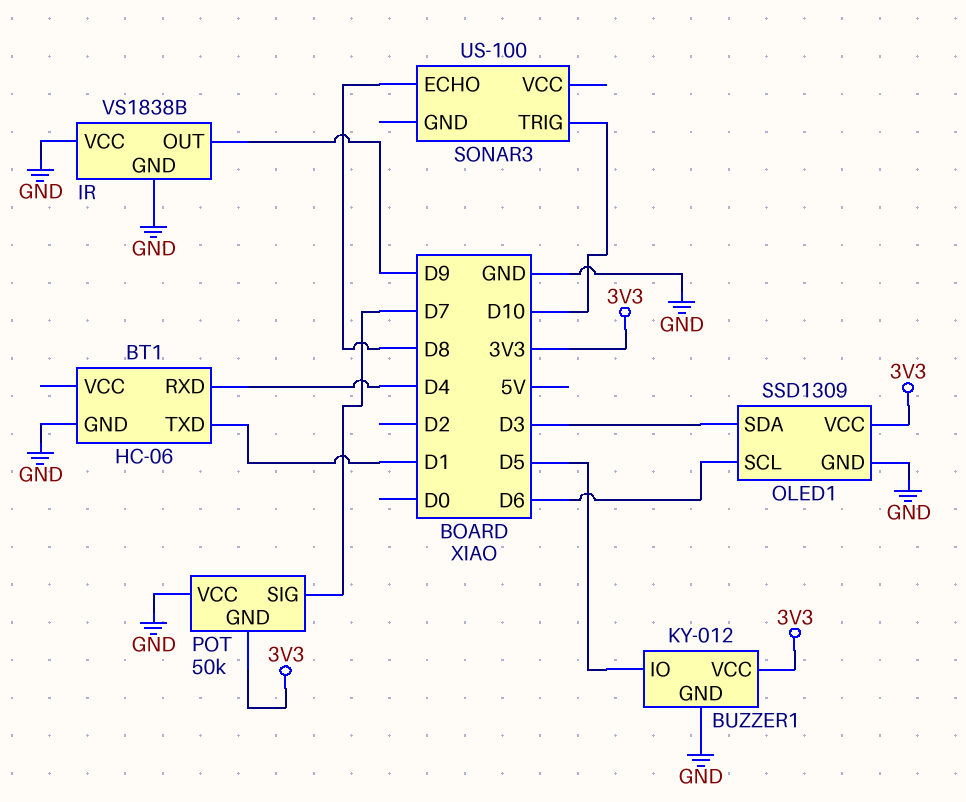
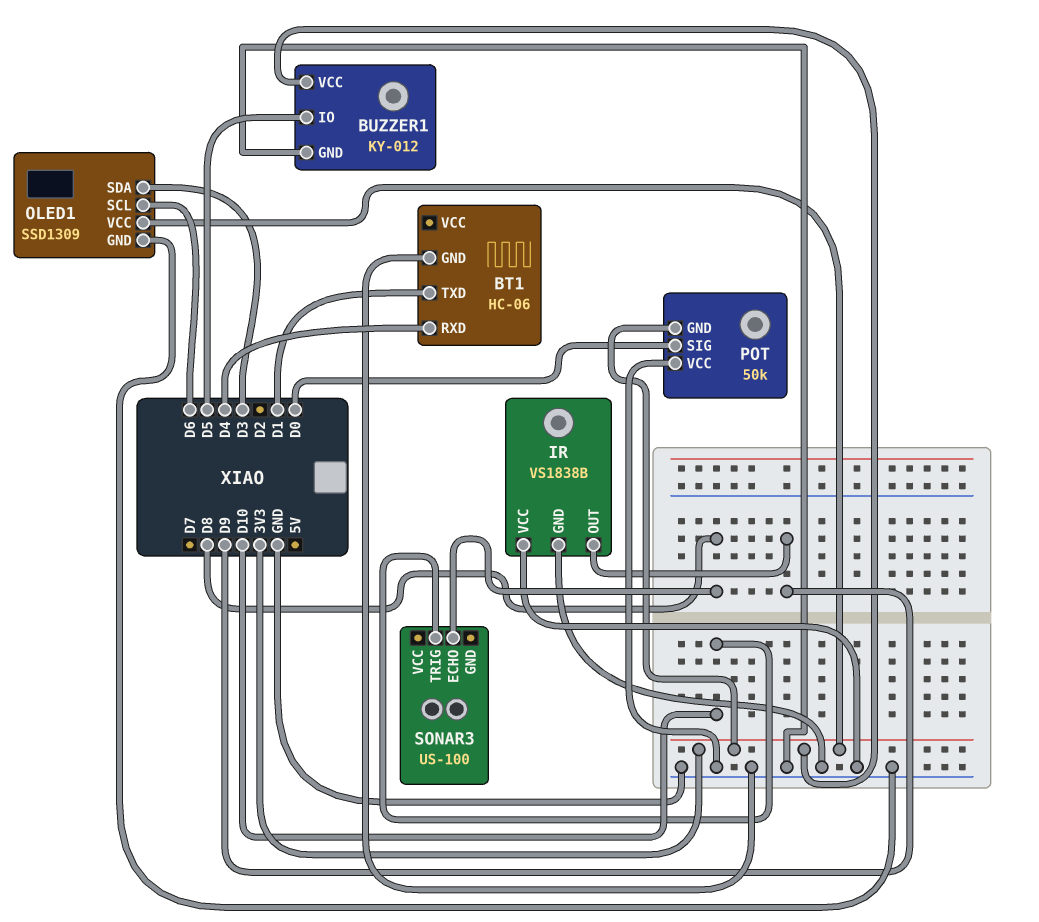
POT pin SIG: D7 -> D0

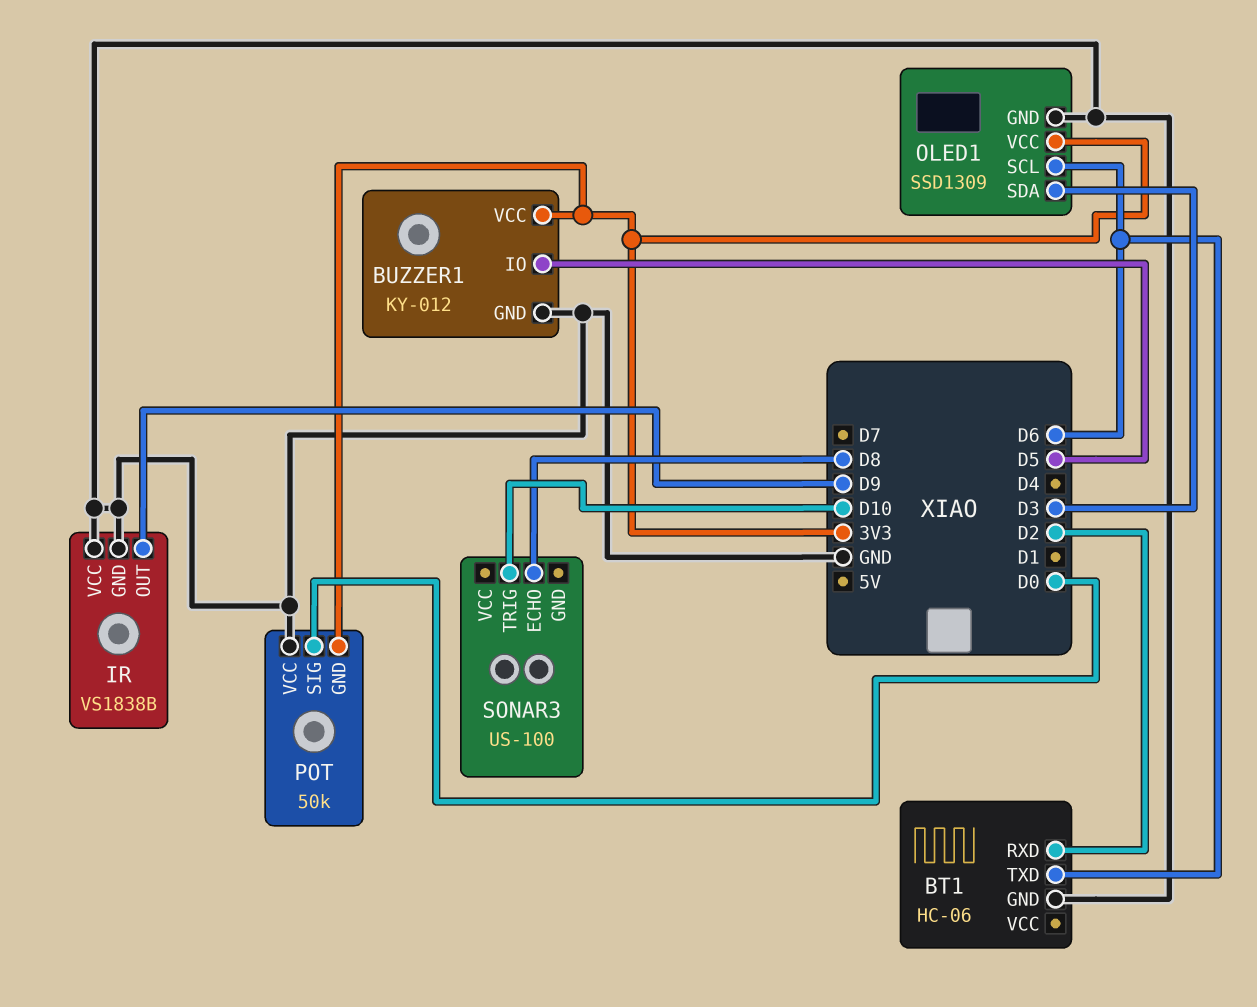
BT1 pin RXD: D4 -> D2
BT1 pin TXD: D1 -> D6

